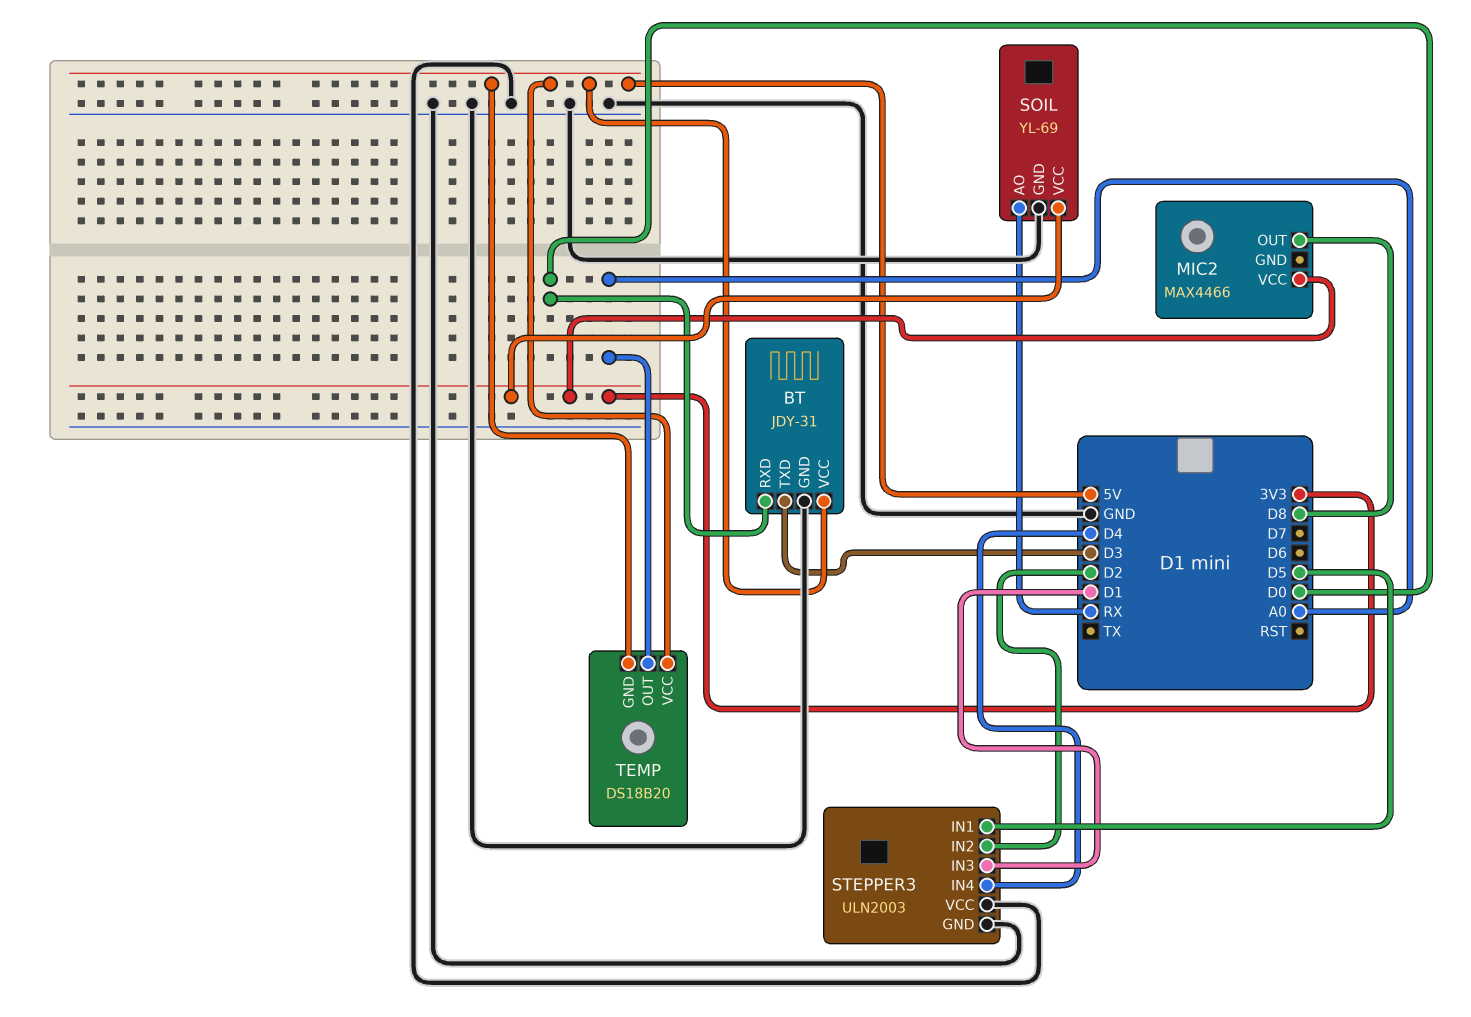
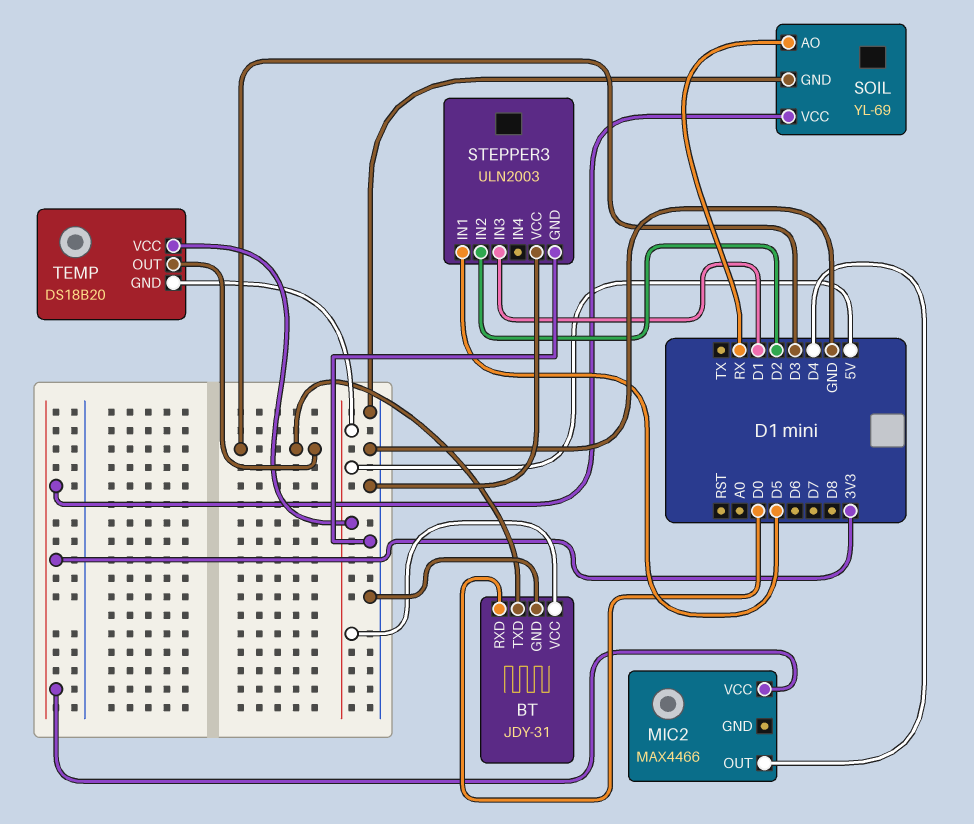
MIC2 pin OUT: D8 -> D4
STEPPER3 pin IN4: D4 -> none
TEMP pin OUT: A0 -> D3

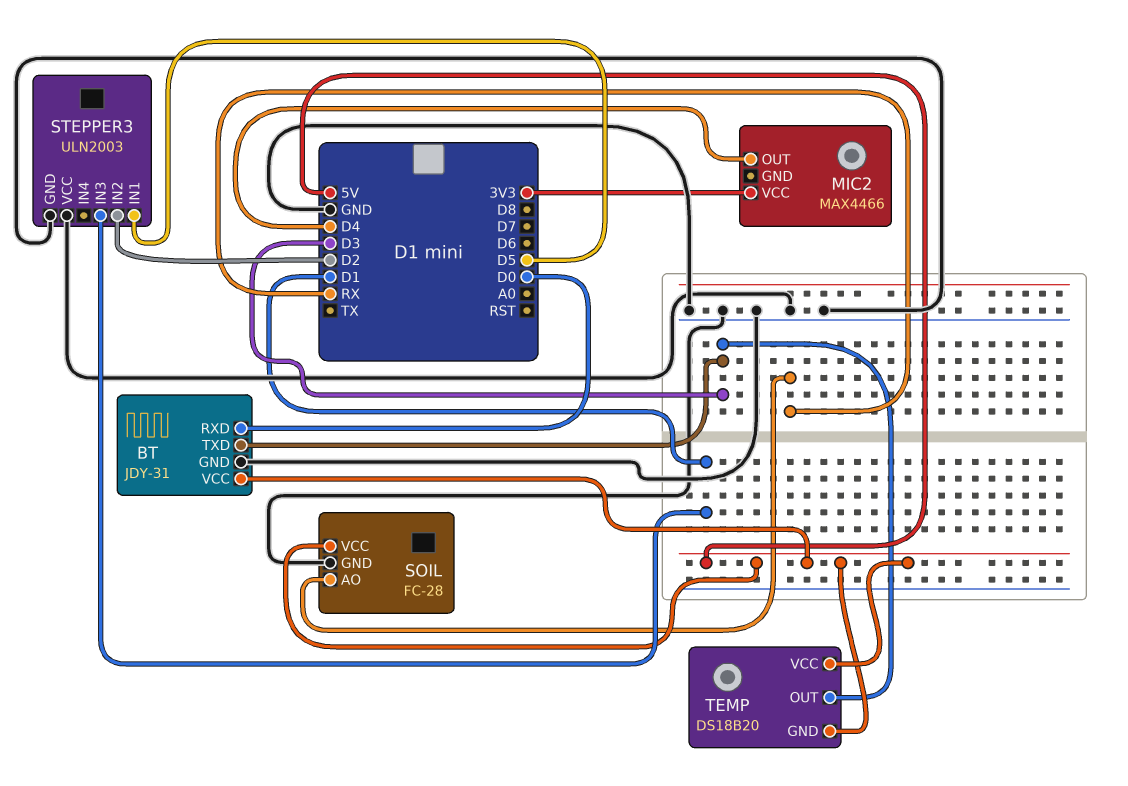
SOIL: YL-69 -> FC-28
SOIL pin VCC: 3V3 -> 5V

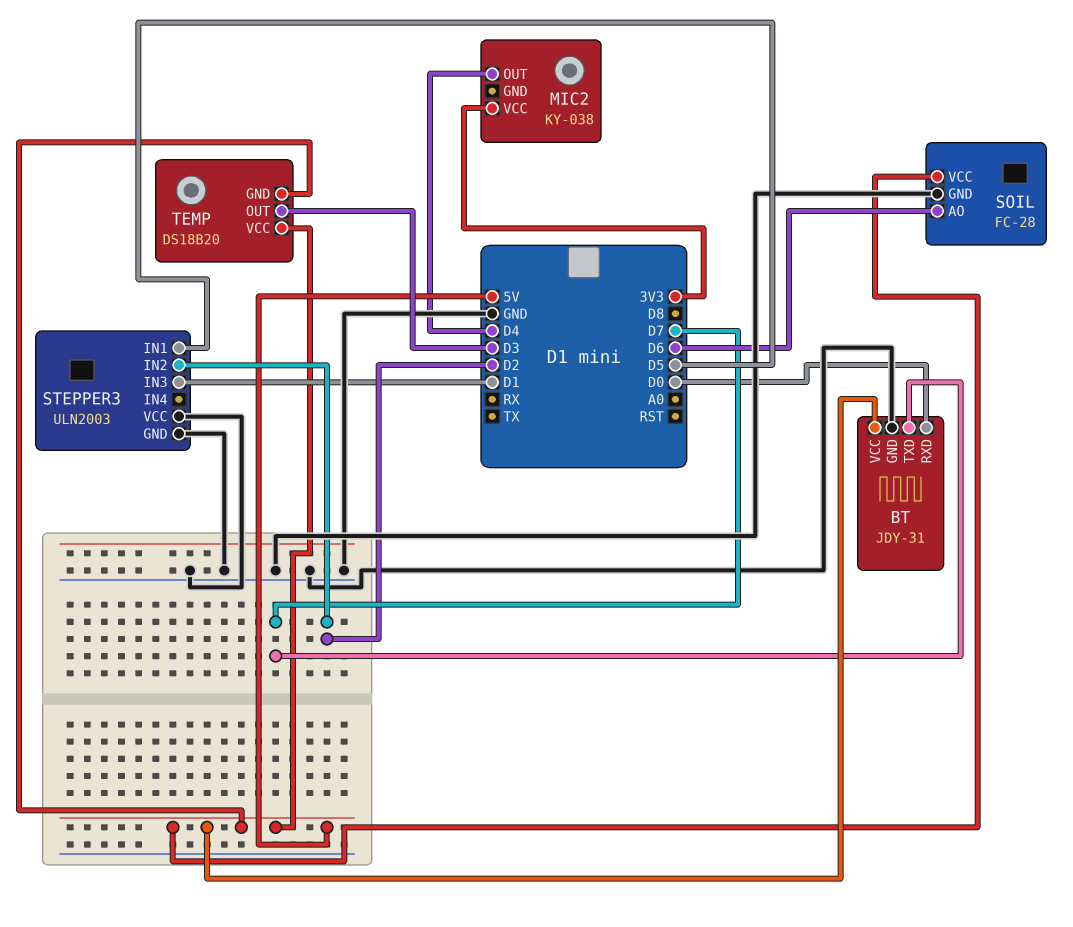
BT pin TXD: D3 -> D7
MIC2: MAX4466 -> KY-038
SOIL pin AO: RX -> D6

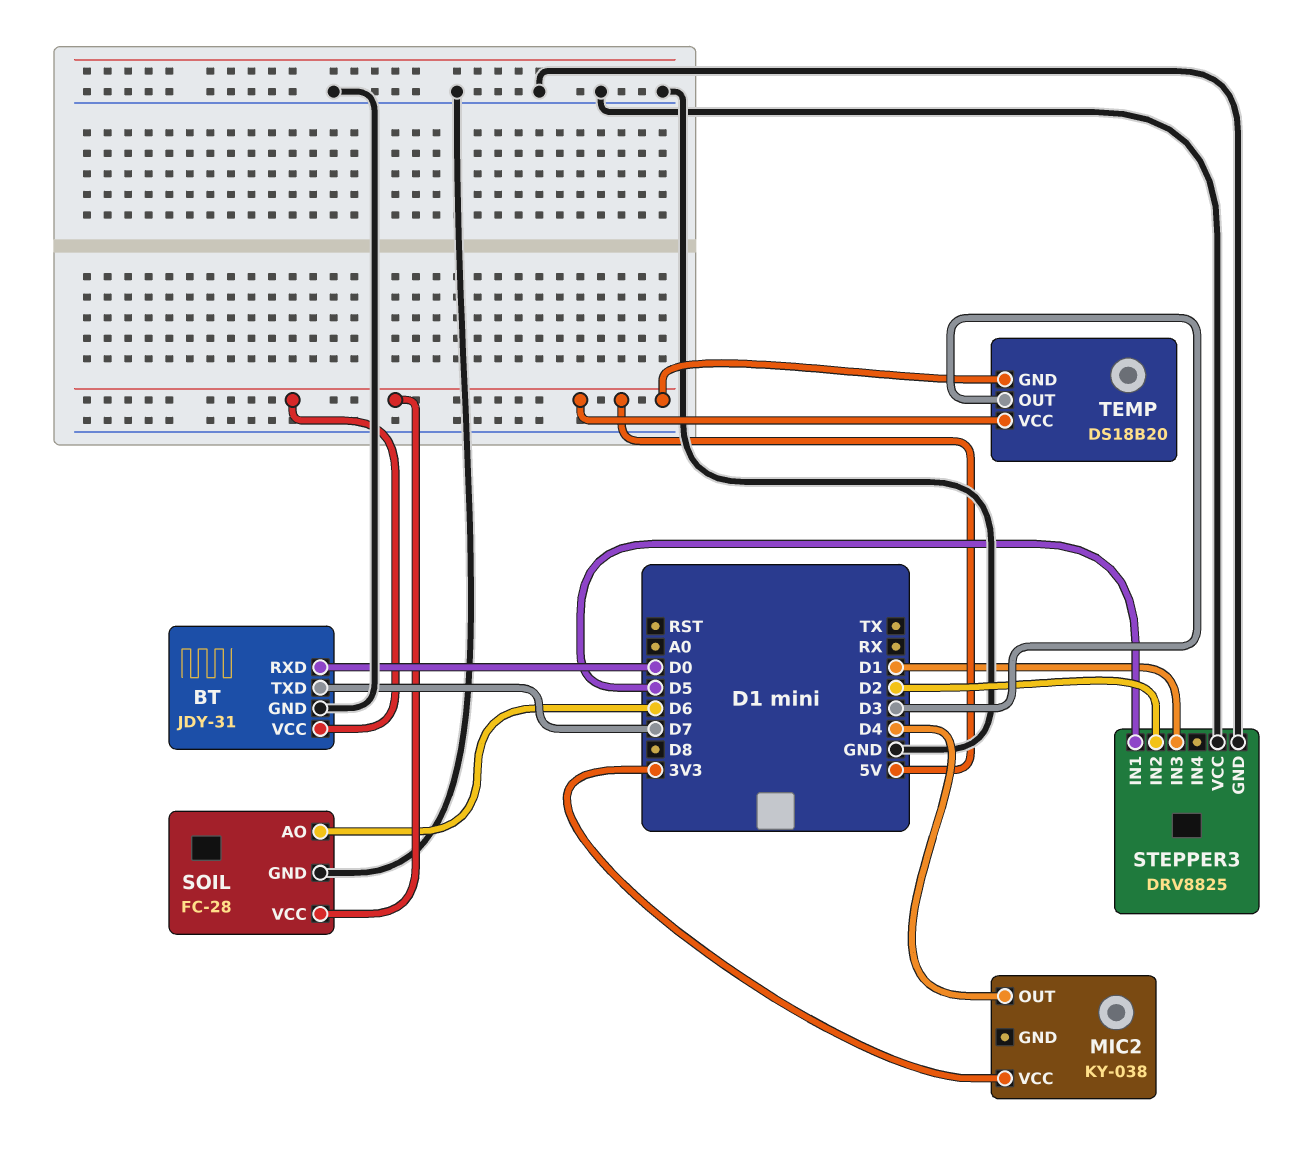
STEPPER3: ULN2003 -> DRV8825

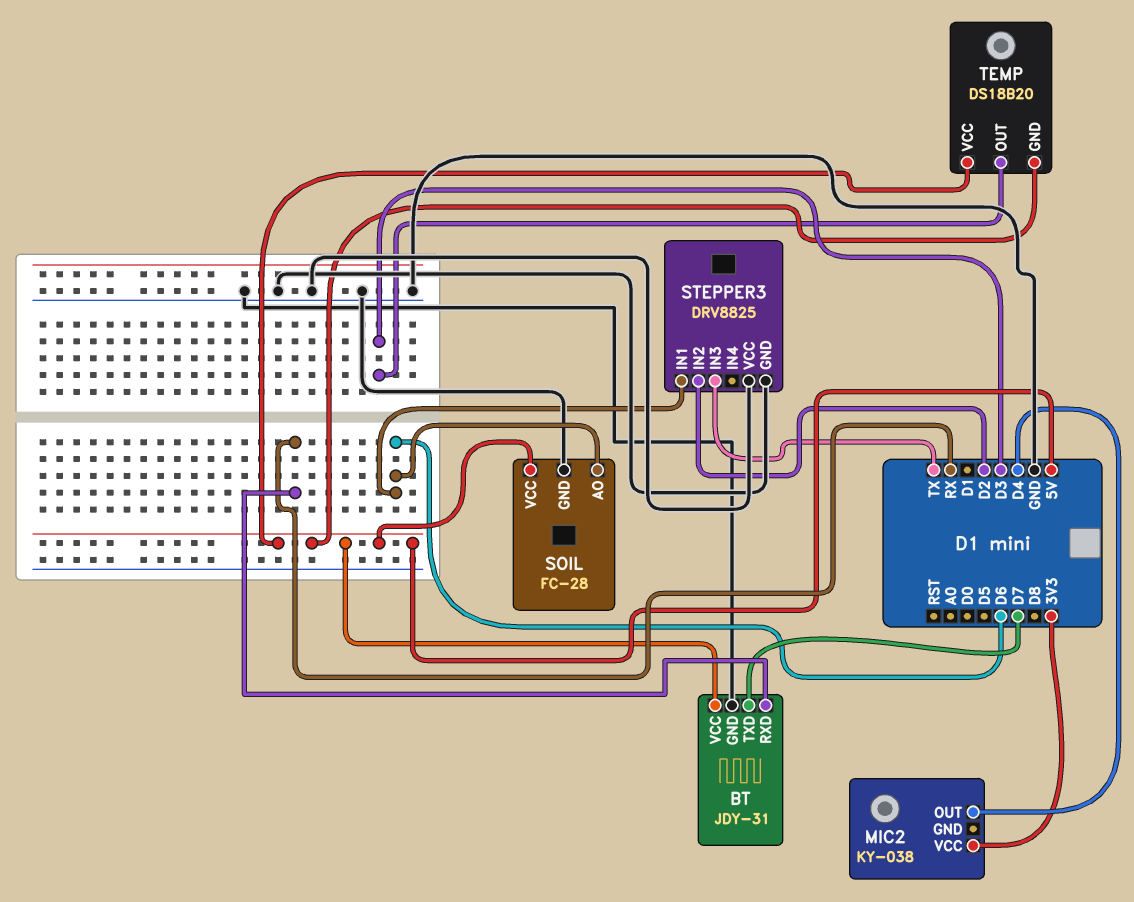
BT pin RXD: D0 -> RX
STEPPER3 pin IN1: D5 -> D6
STEPPER3 pin IN3: D1 -> TX

